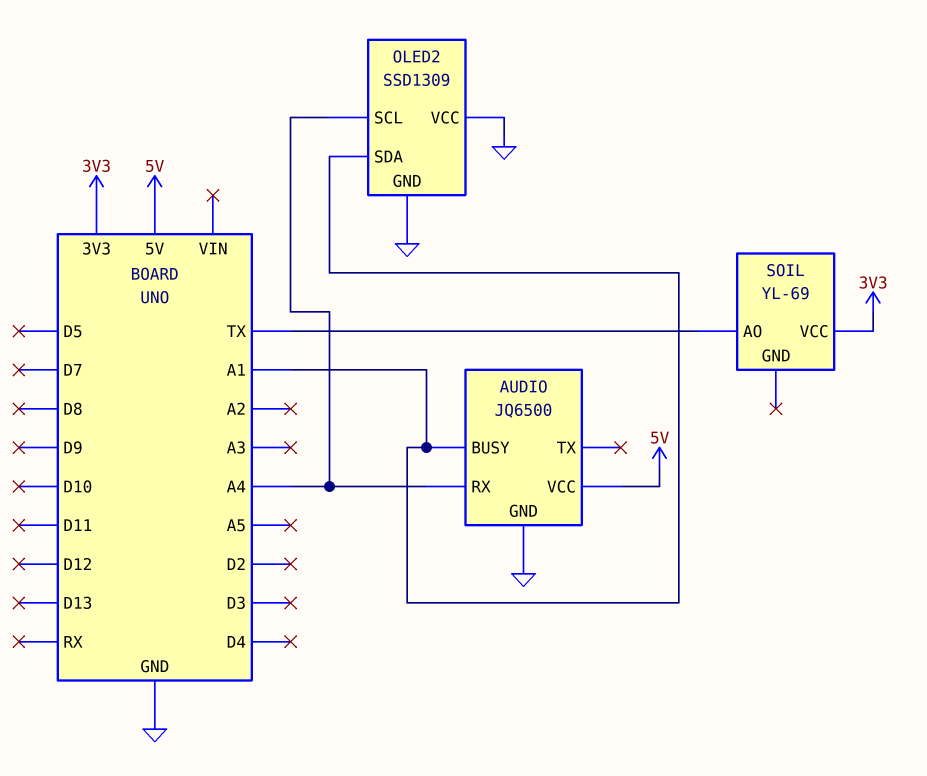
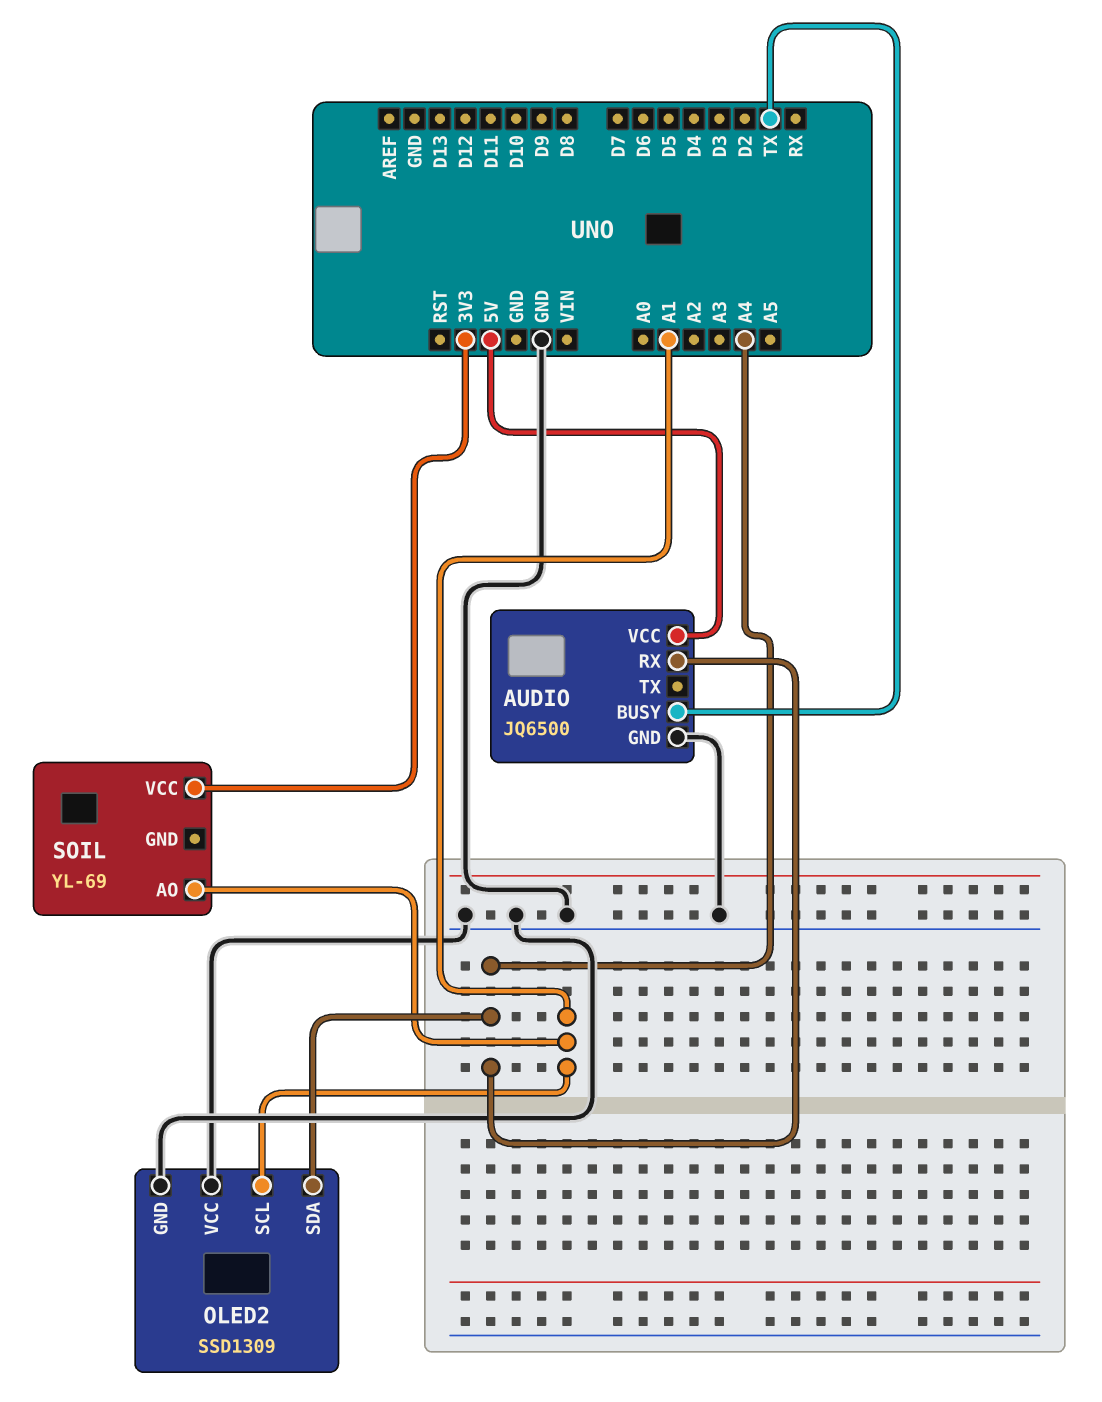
AUDIO pin BUSY: A1 -> TX
OLED2 pin SCL: A4 -> A1
OLED2 pin SDA: A1 -> A4
SOIL pin AO: TX -> A1

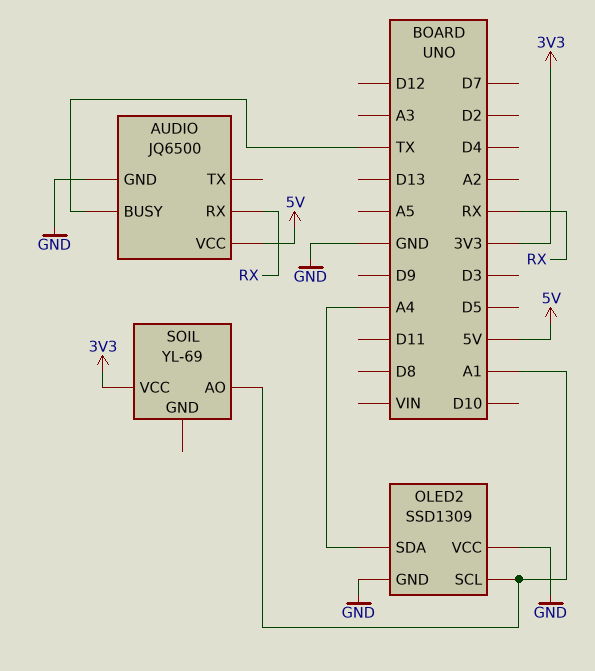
AUDIO pin RX: A4 -> RX

